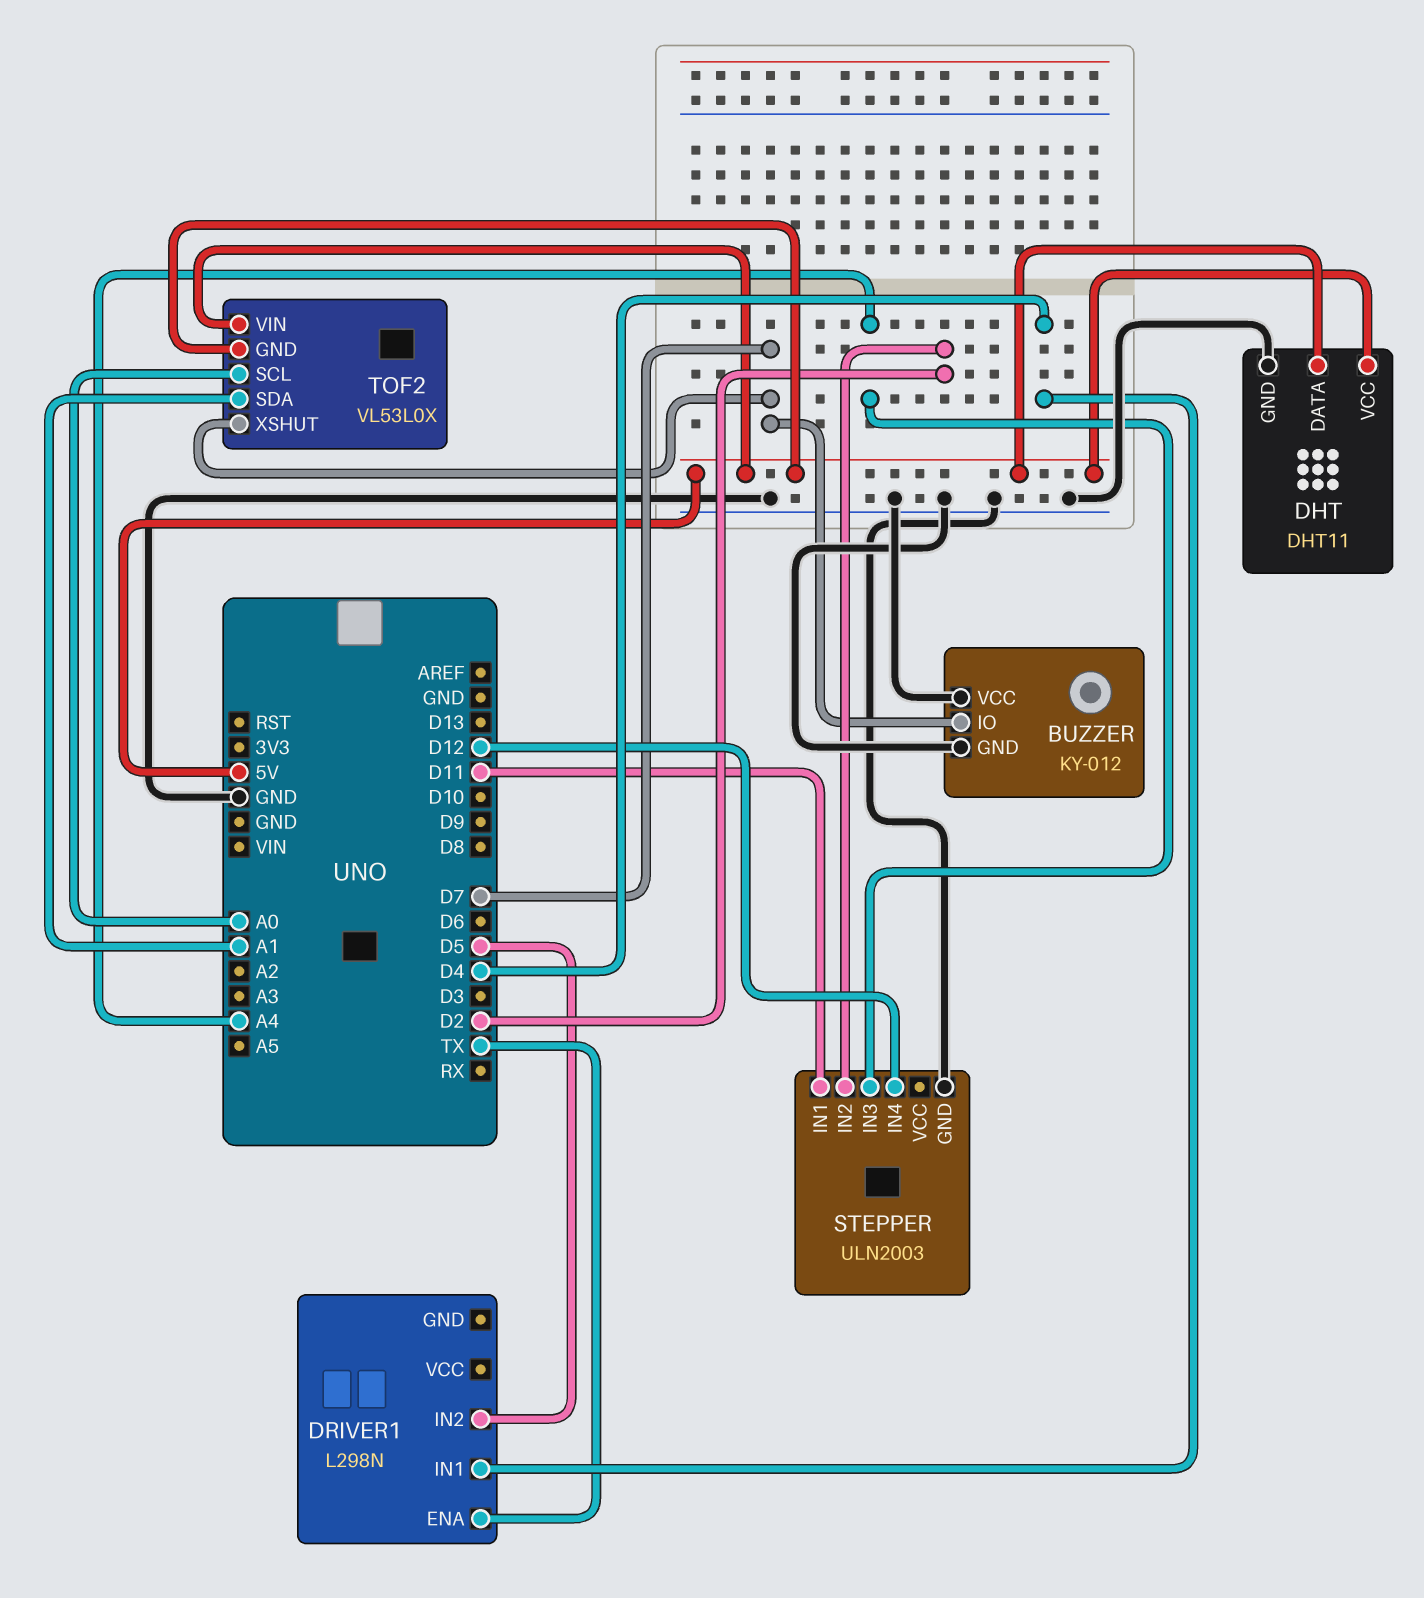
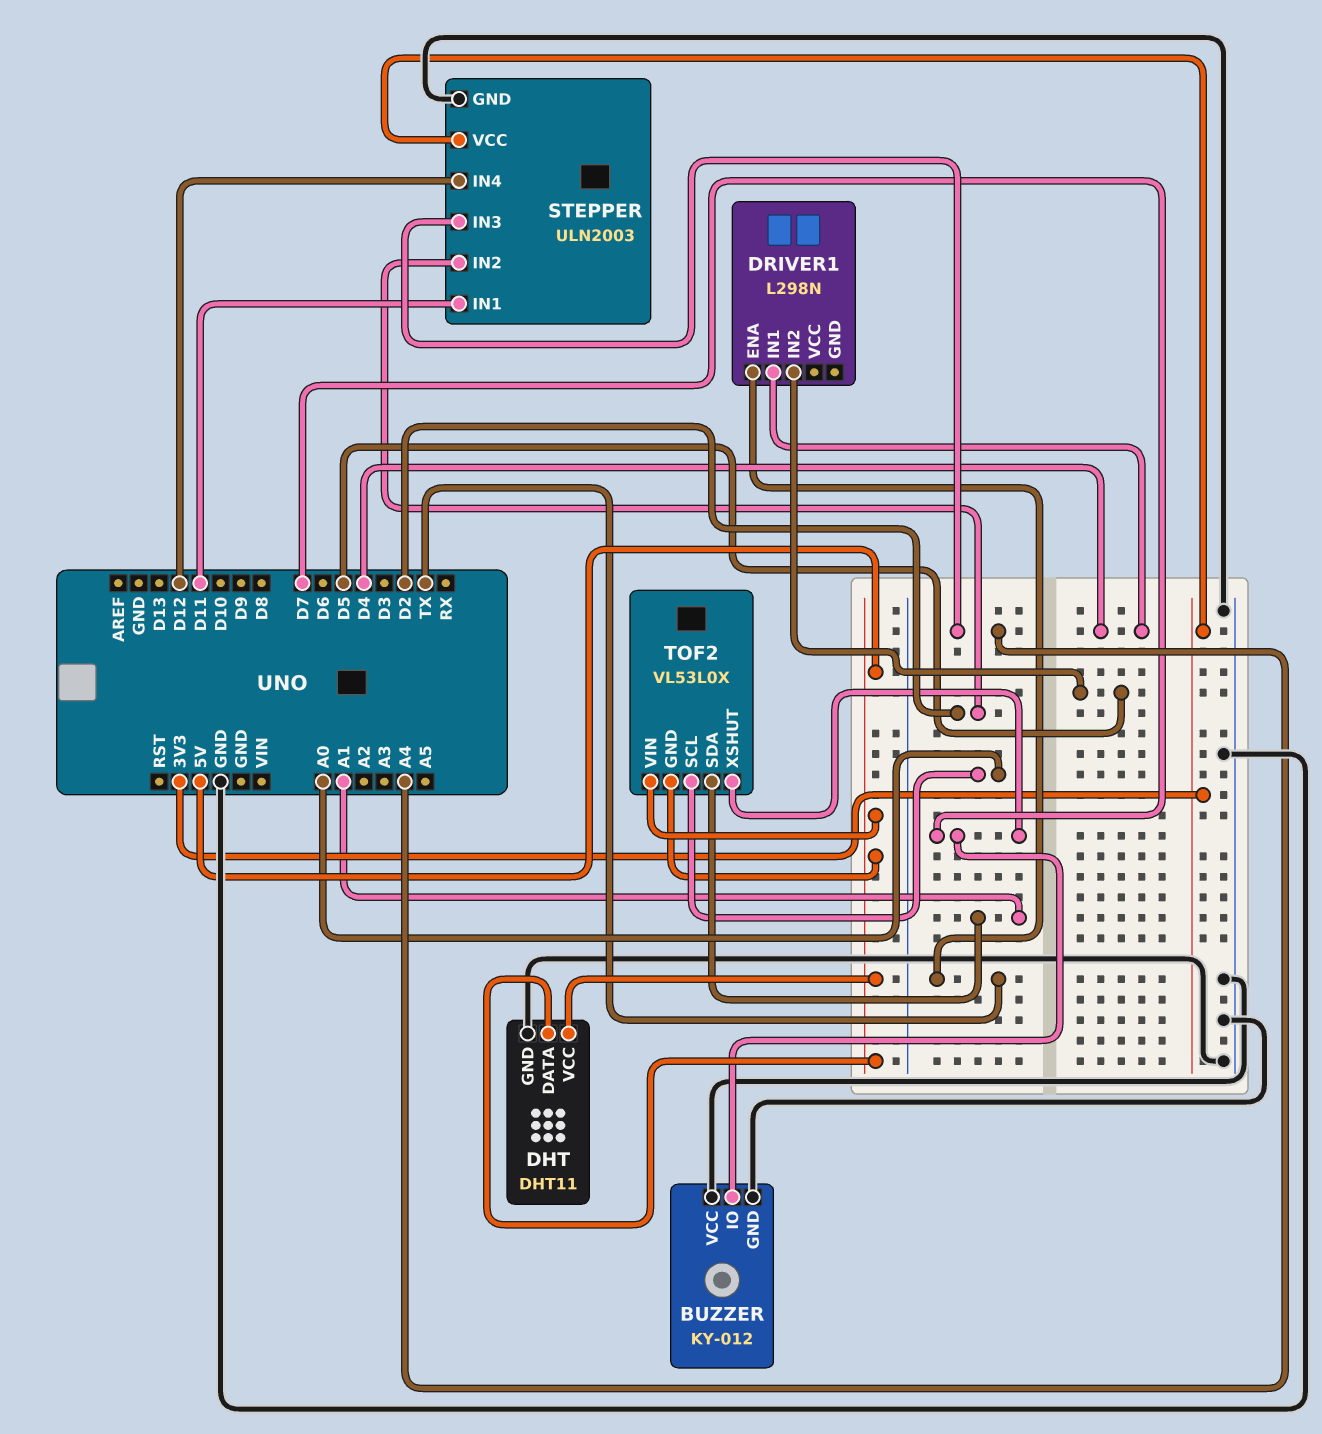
STEPPER pin VCC: none -> 3V3

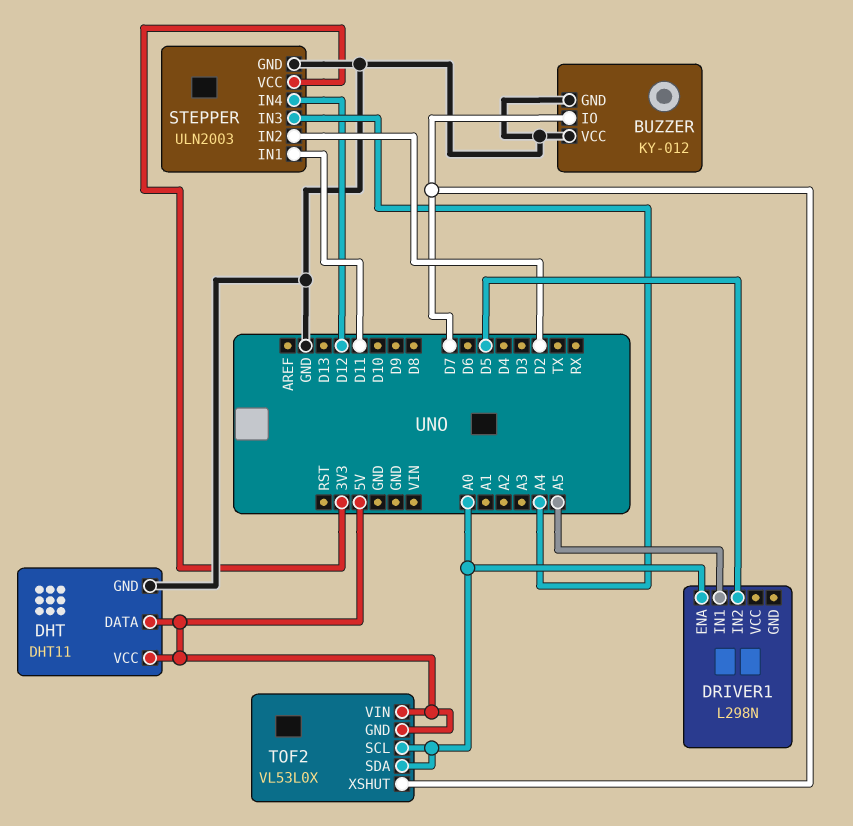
DRIVER1 pin ENA: TX -> A0
DRIVER1 pin IN1: D4 -> A5
TOF2 pin SDA: A1 -> A0

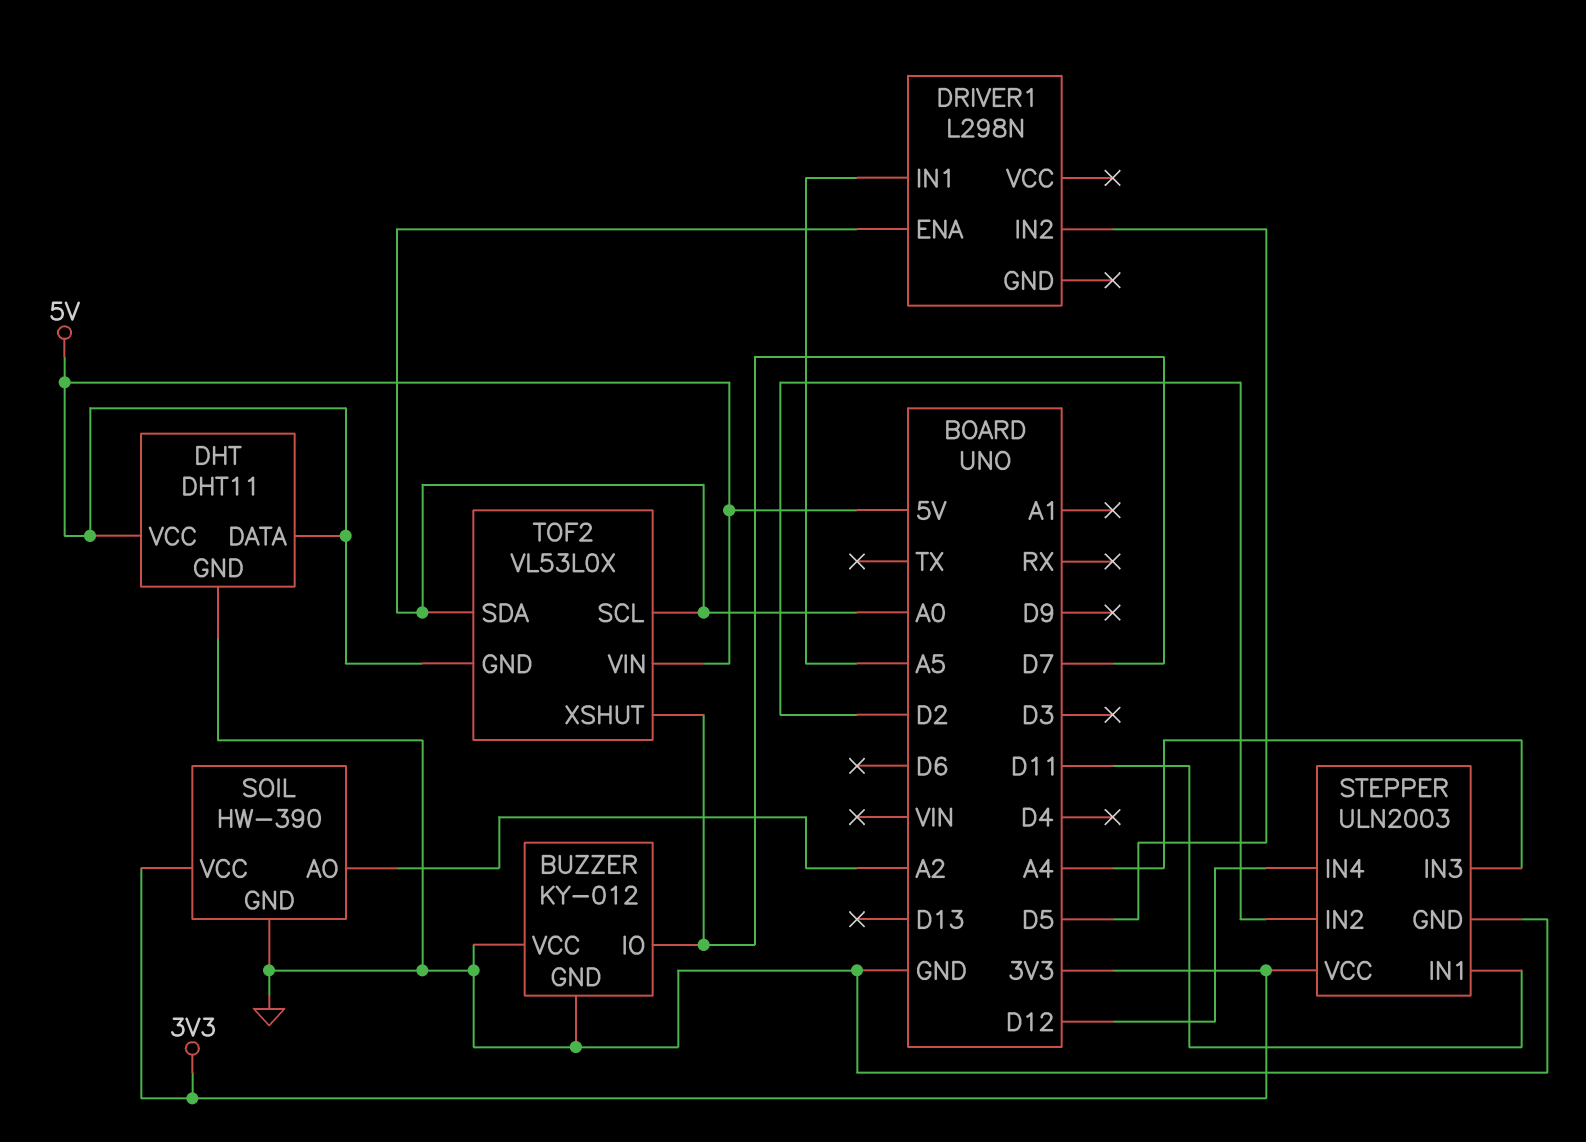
SOIL: none -> HW-390
SOIL pin AO: none -> A2
SOIL pin GND: none -> GND
SOIL pin VCC: none -> 3V3

